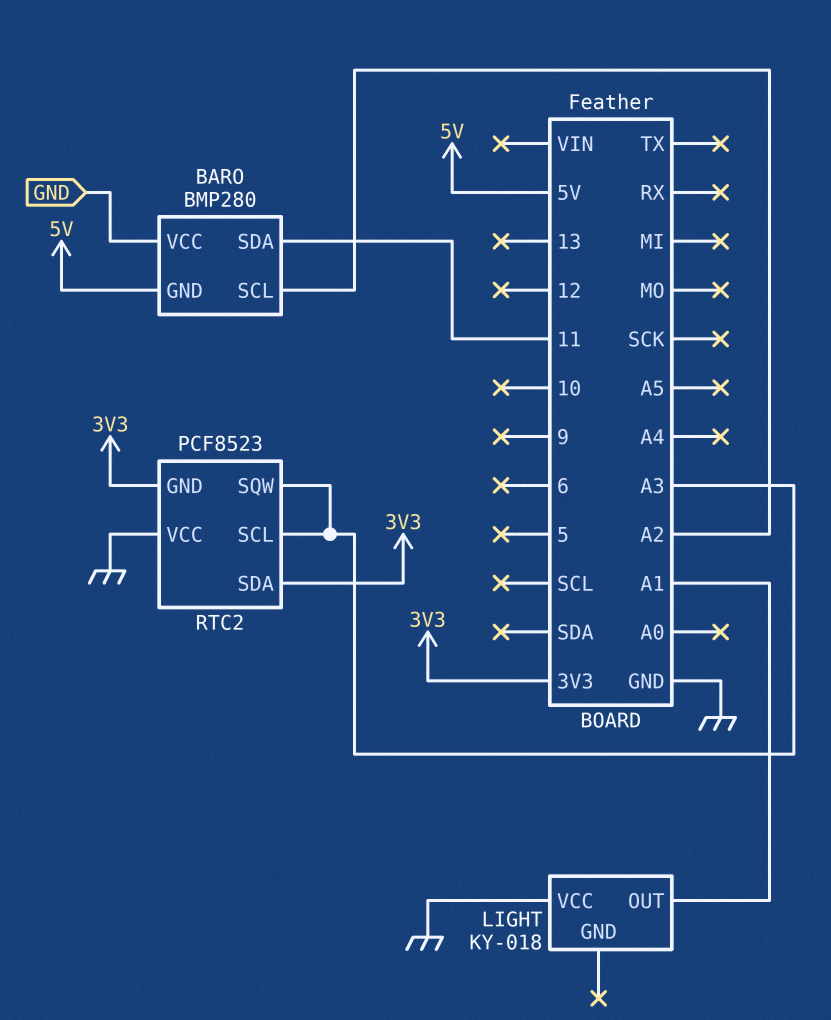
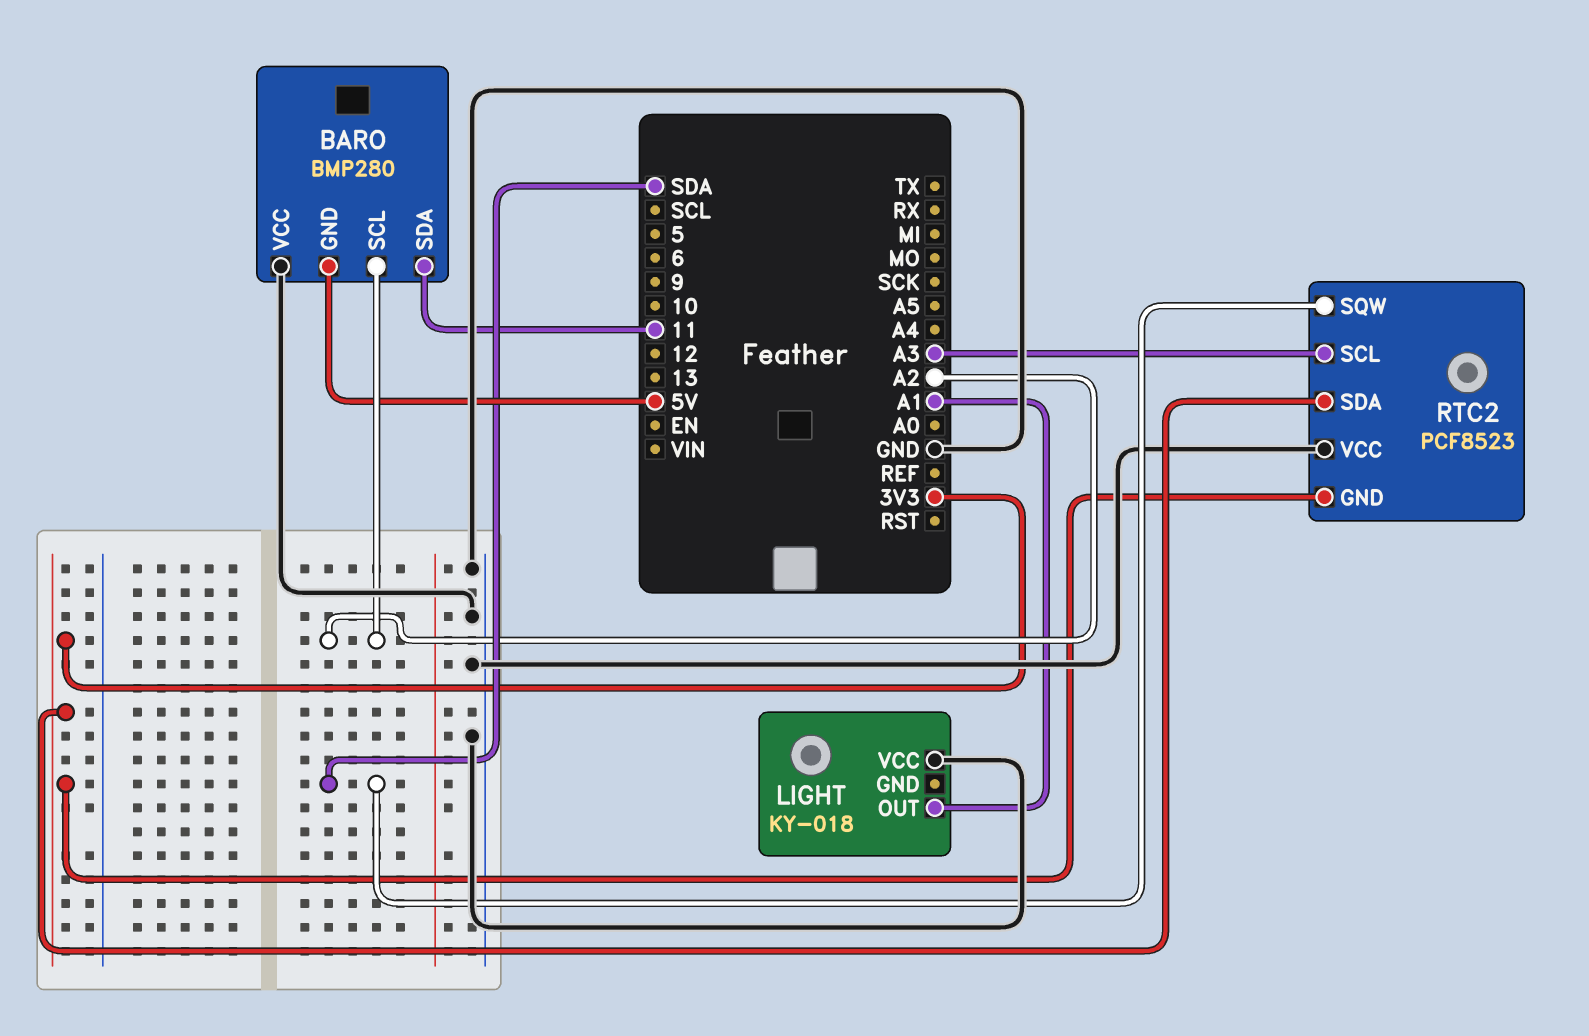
RTC2 pin SQW: A3 -> SDA

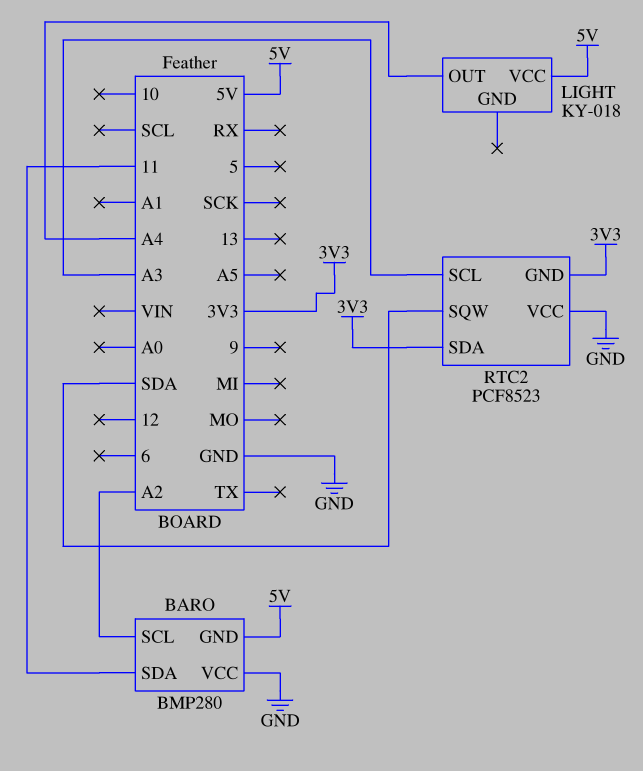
LIGHT pin OUT: A1 -> A4
LIGHT pin VCC: GND -> 5V

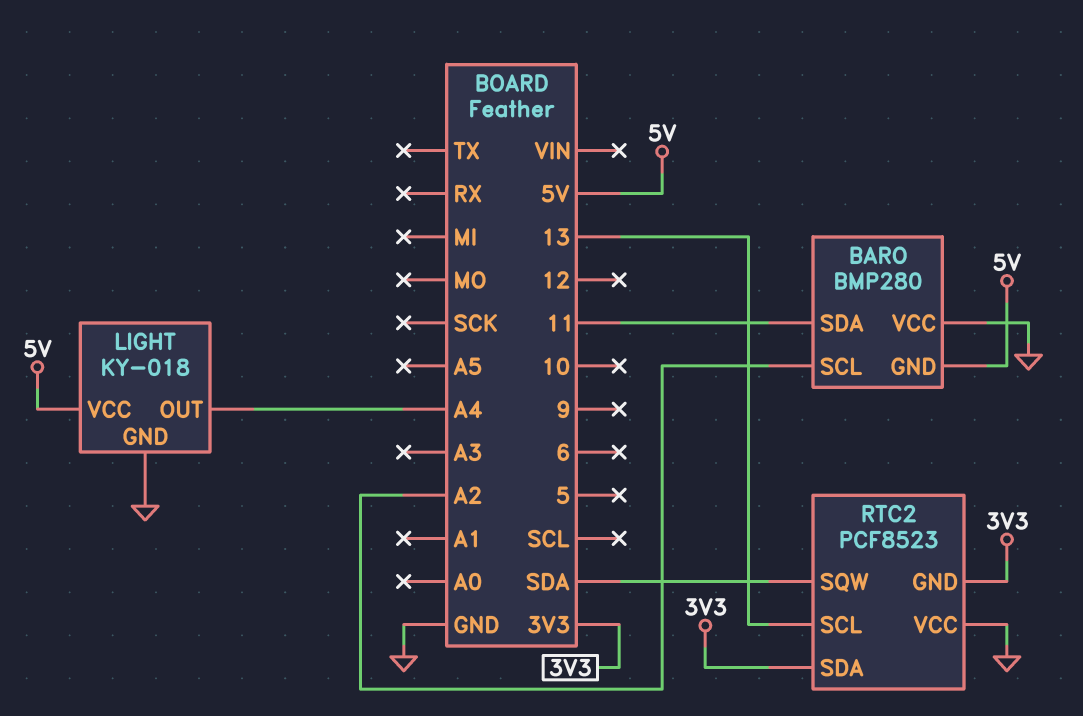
LIGHT pin GND: none -> GND
RTC2 pin SCL: A3 -> 13

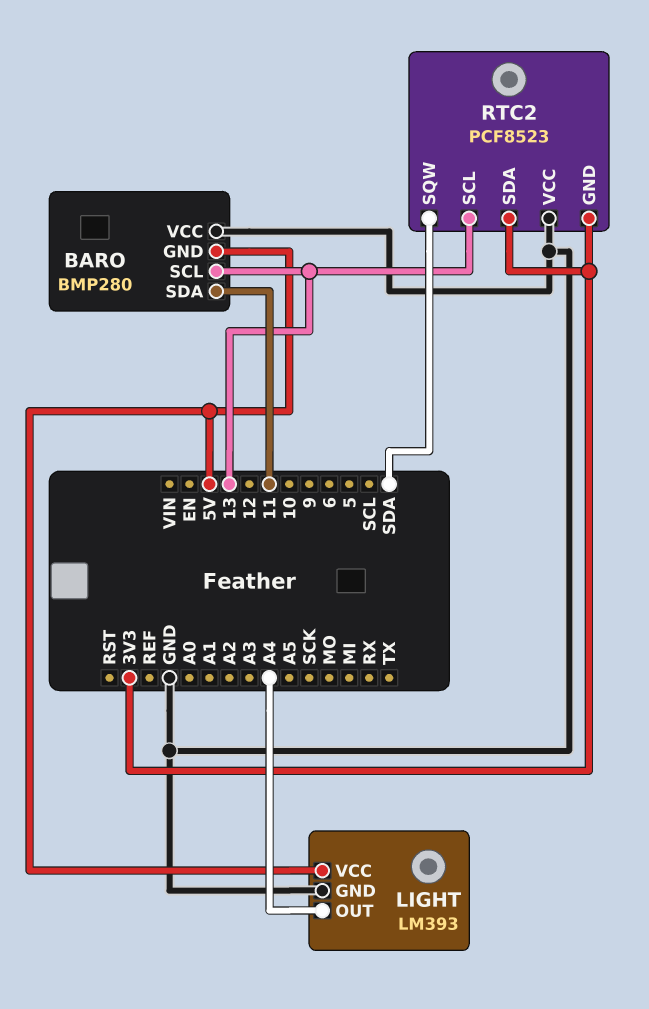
BARO pin SCL: A2 -> 13
LIGHT: KY-018 -> LM393

